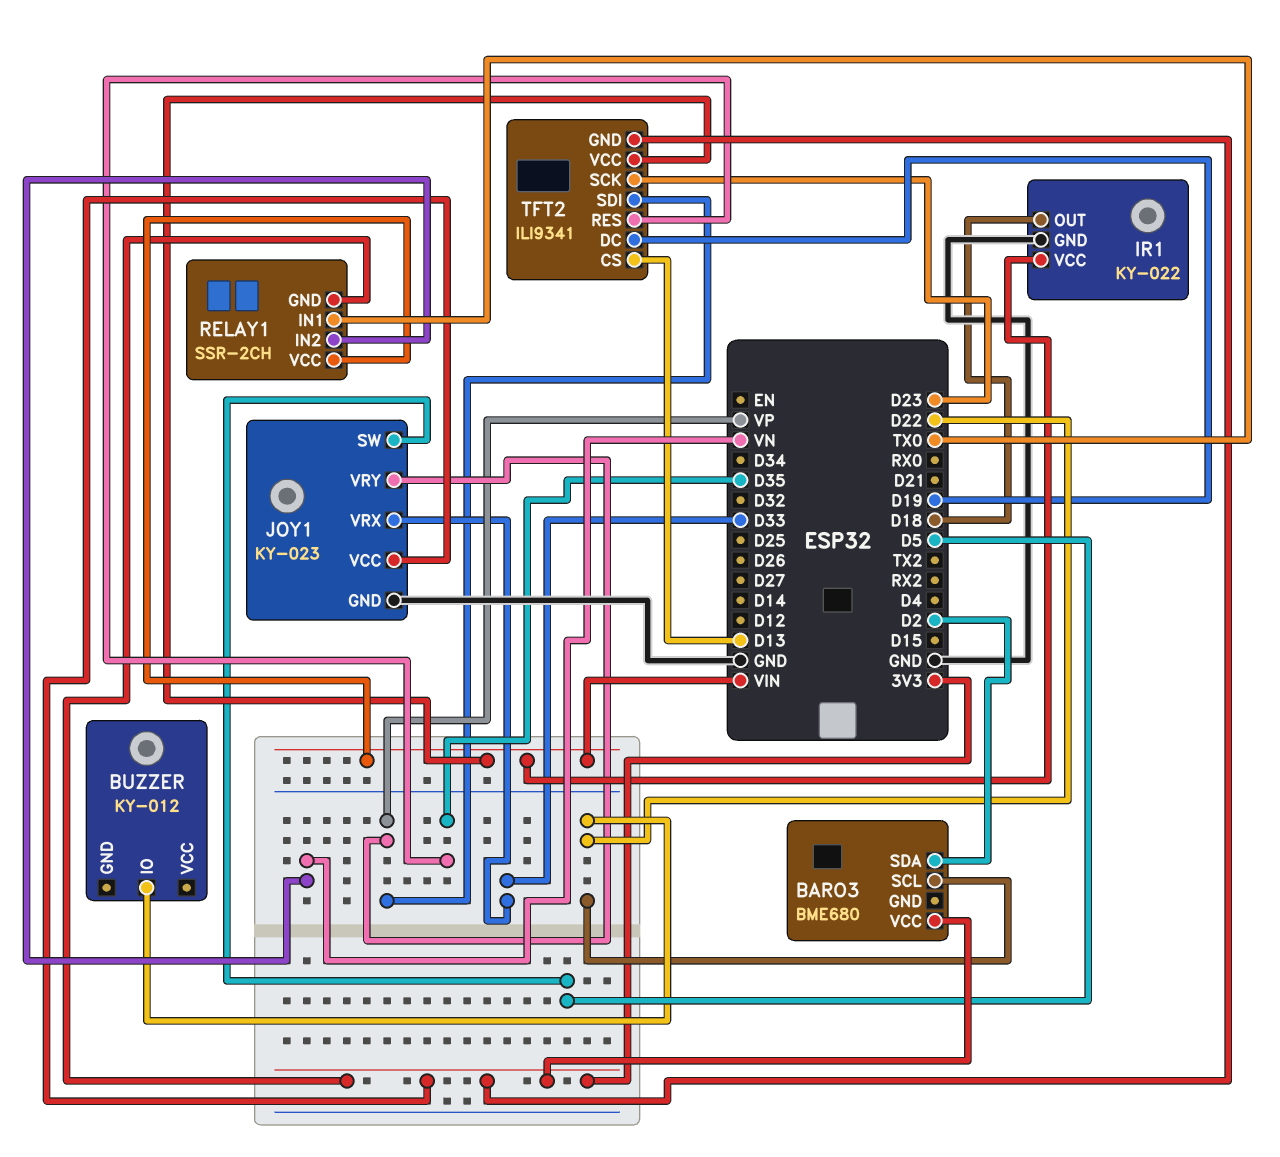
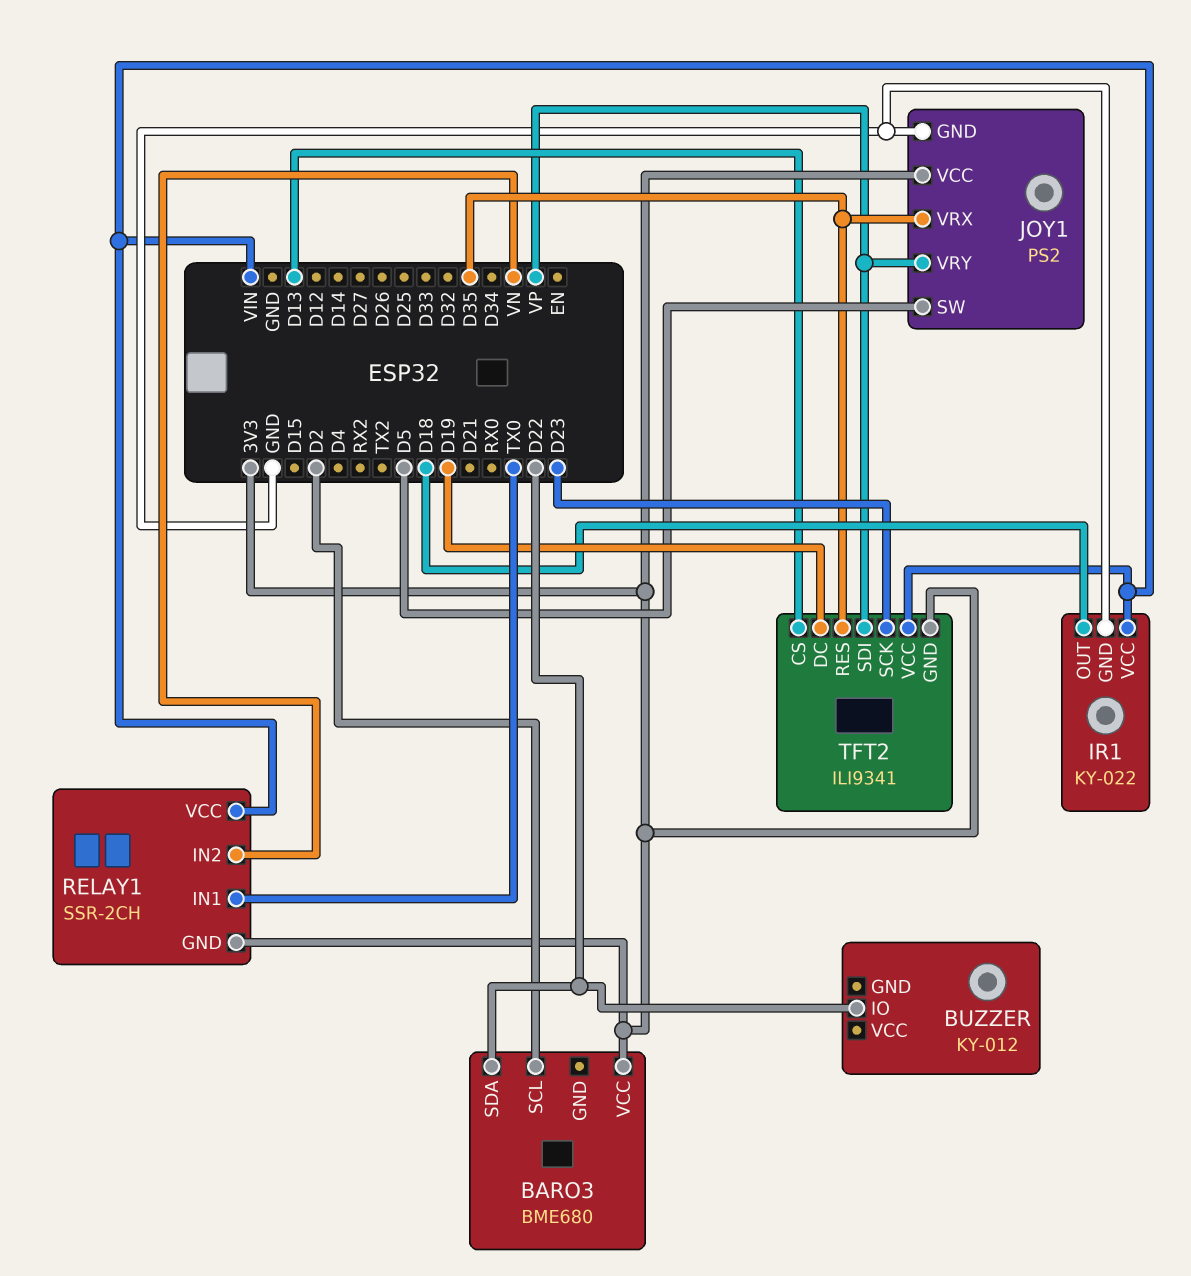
BARO3 pin SCL: D22 -> D2
BARO3 pin SDA: D2 -> D22
JOY1: KY-023 -> PS2
JOY1 pin VRX: D33 -> D35

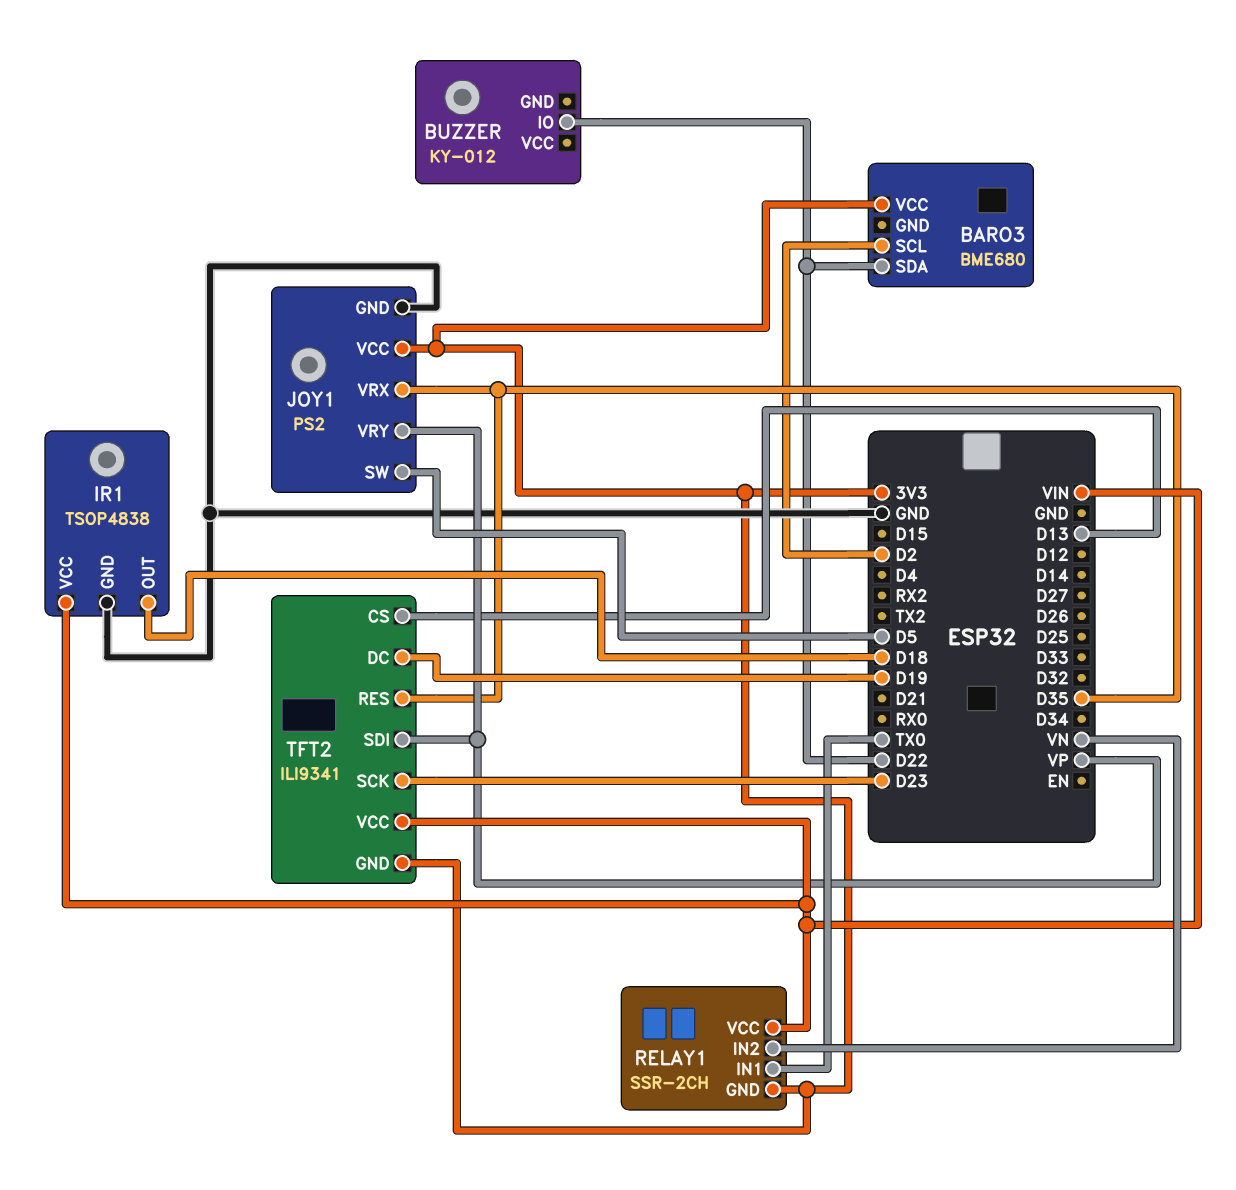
IR1: KY-022 -> TSOP4838

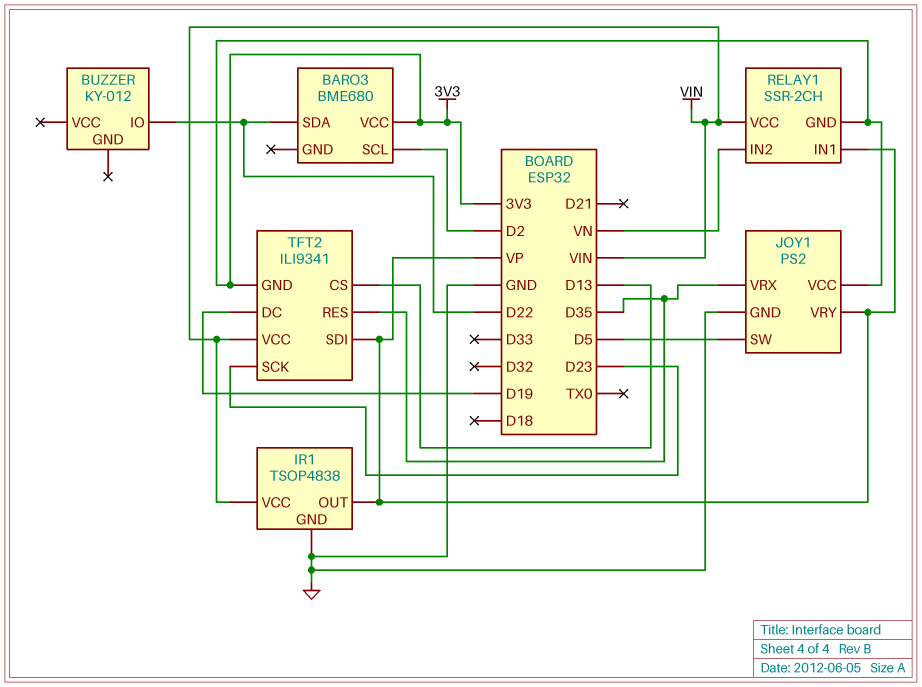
IR1 pin OUT: D18 -> VP
RELAY1 pin IN1: TX0 -> VP

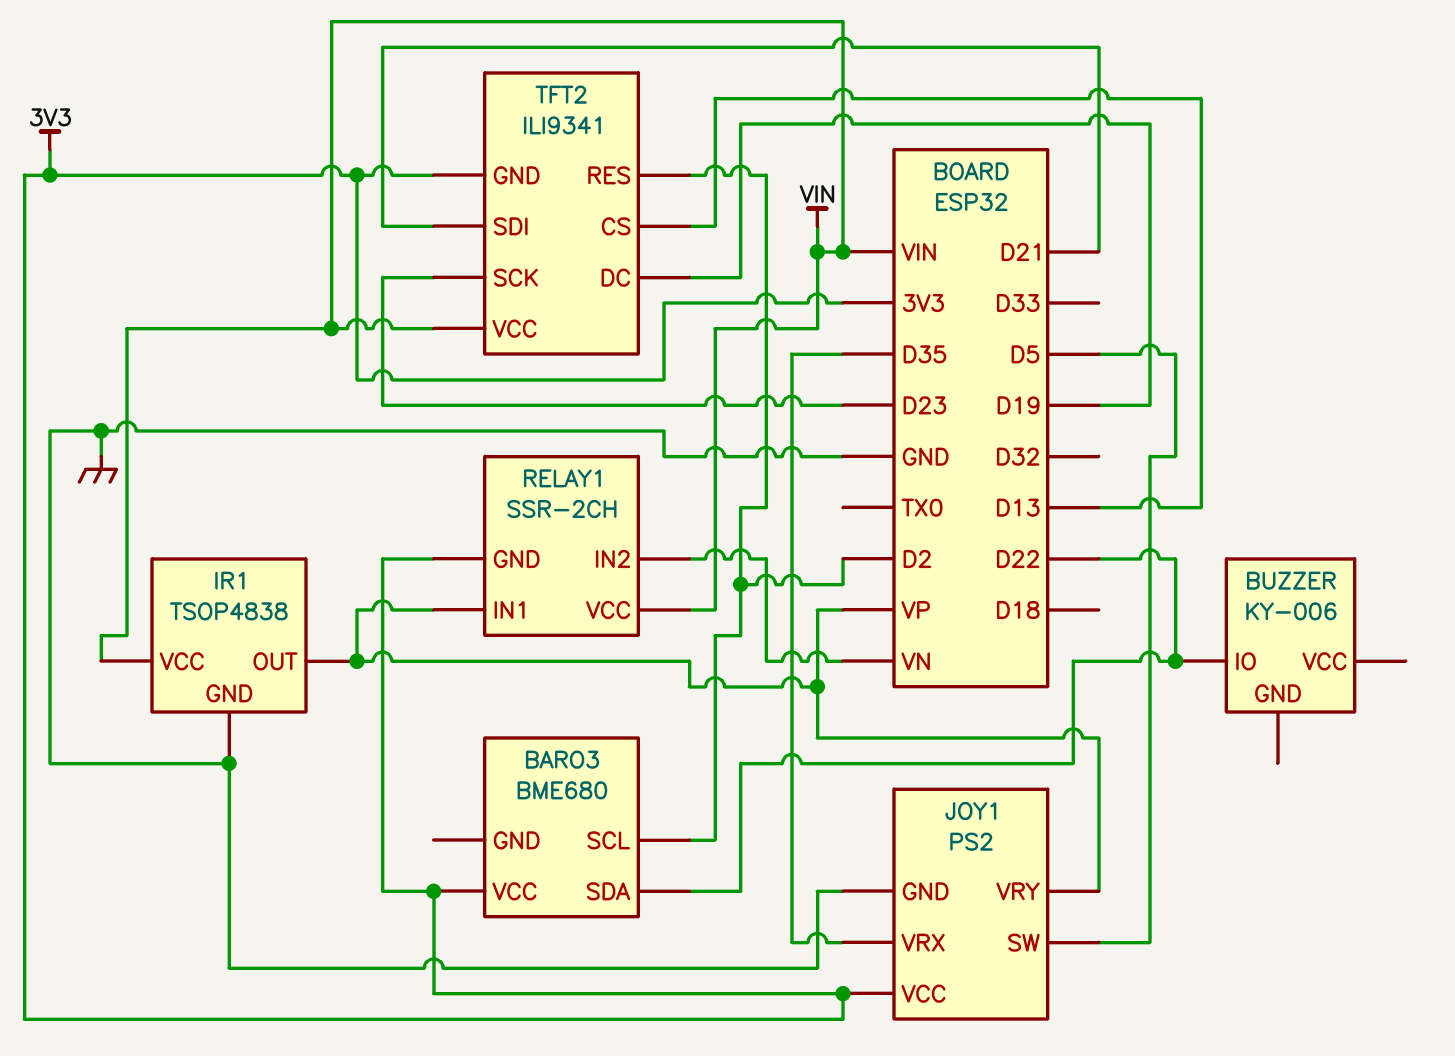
BUZZER: KY-012 -> KY-006
TFT2 pin RES: D35 -> D2
TFT2 pin SDI: VP -> D21

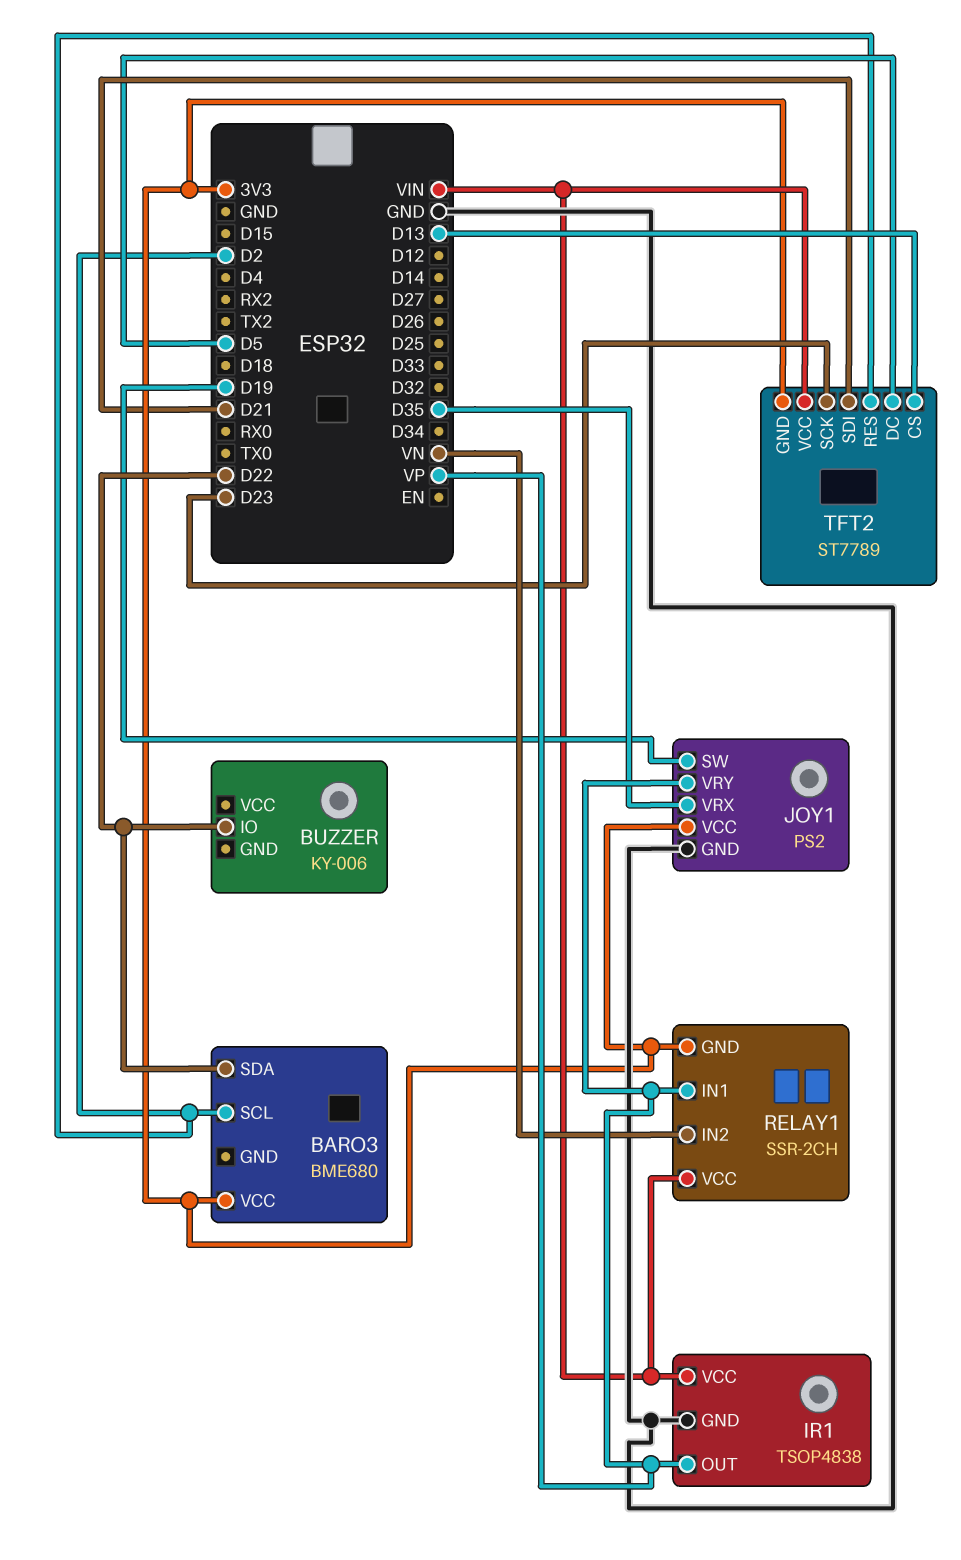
JOY1 pin SW: D5 -> D19
TFT2: ILI9341 -> ST7789
TFT2 pin DC: D19 -> D5

